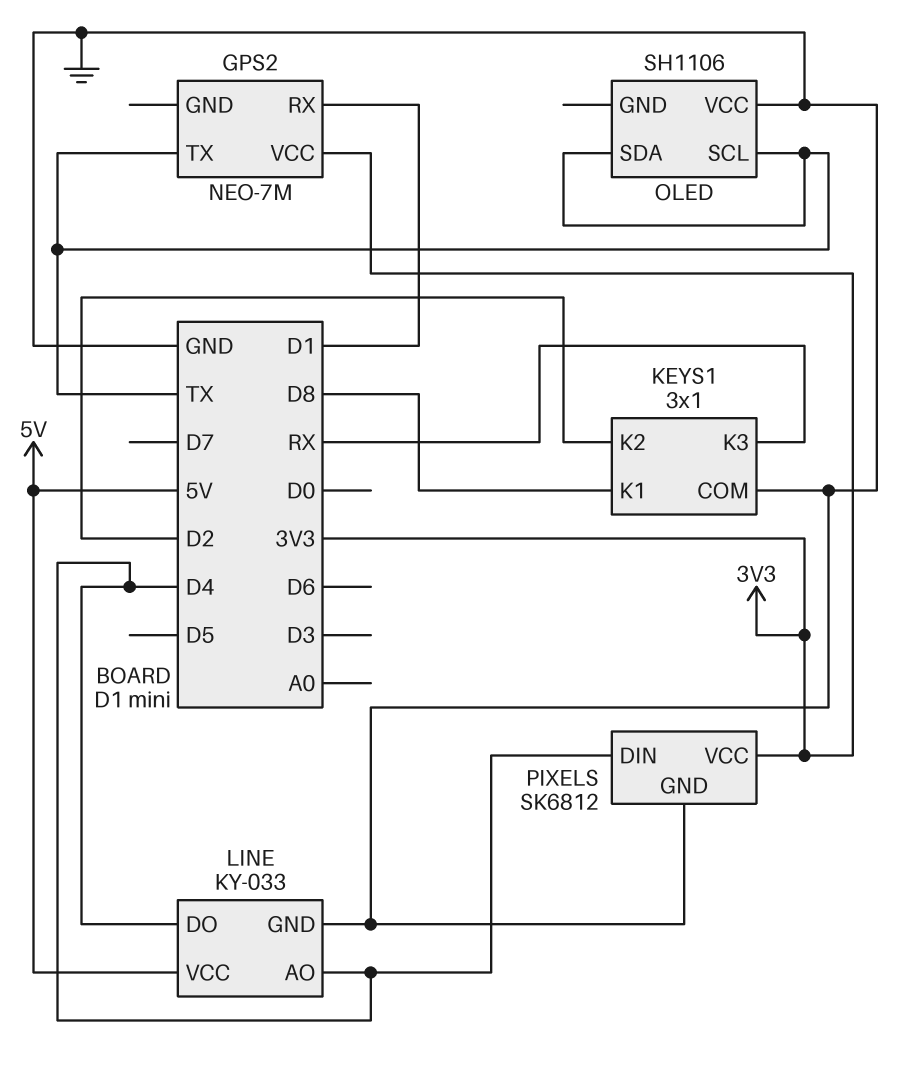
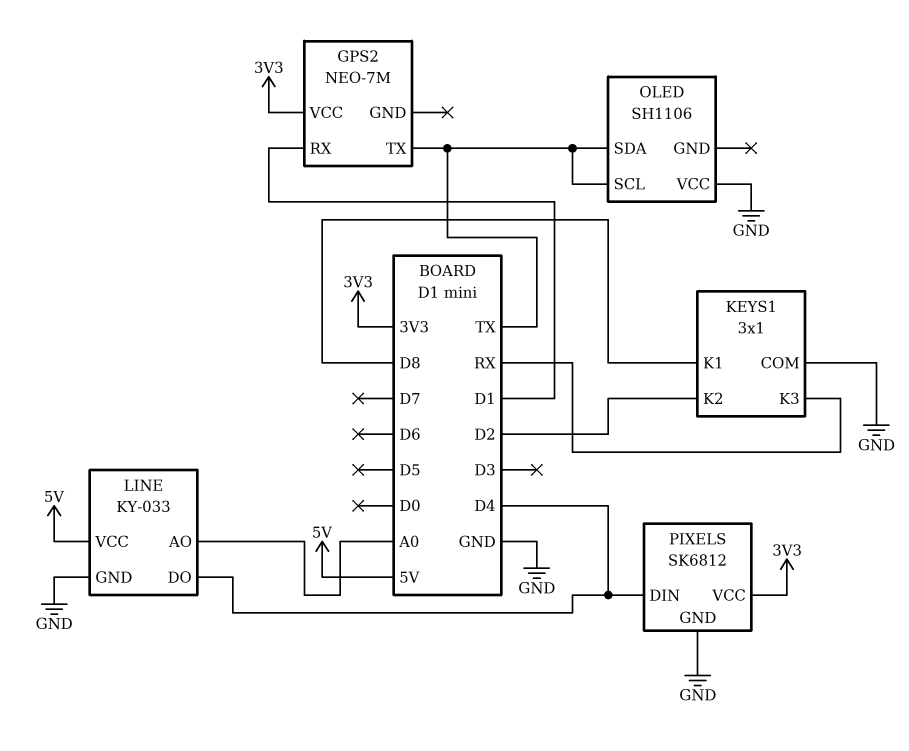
LINE pin AO: D4 -> A0

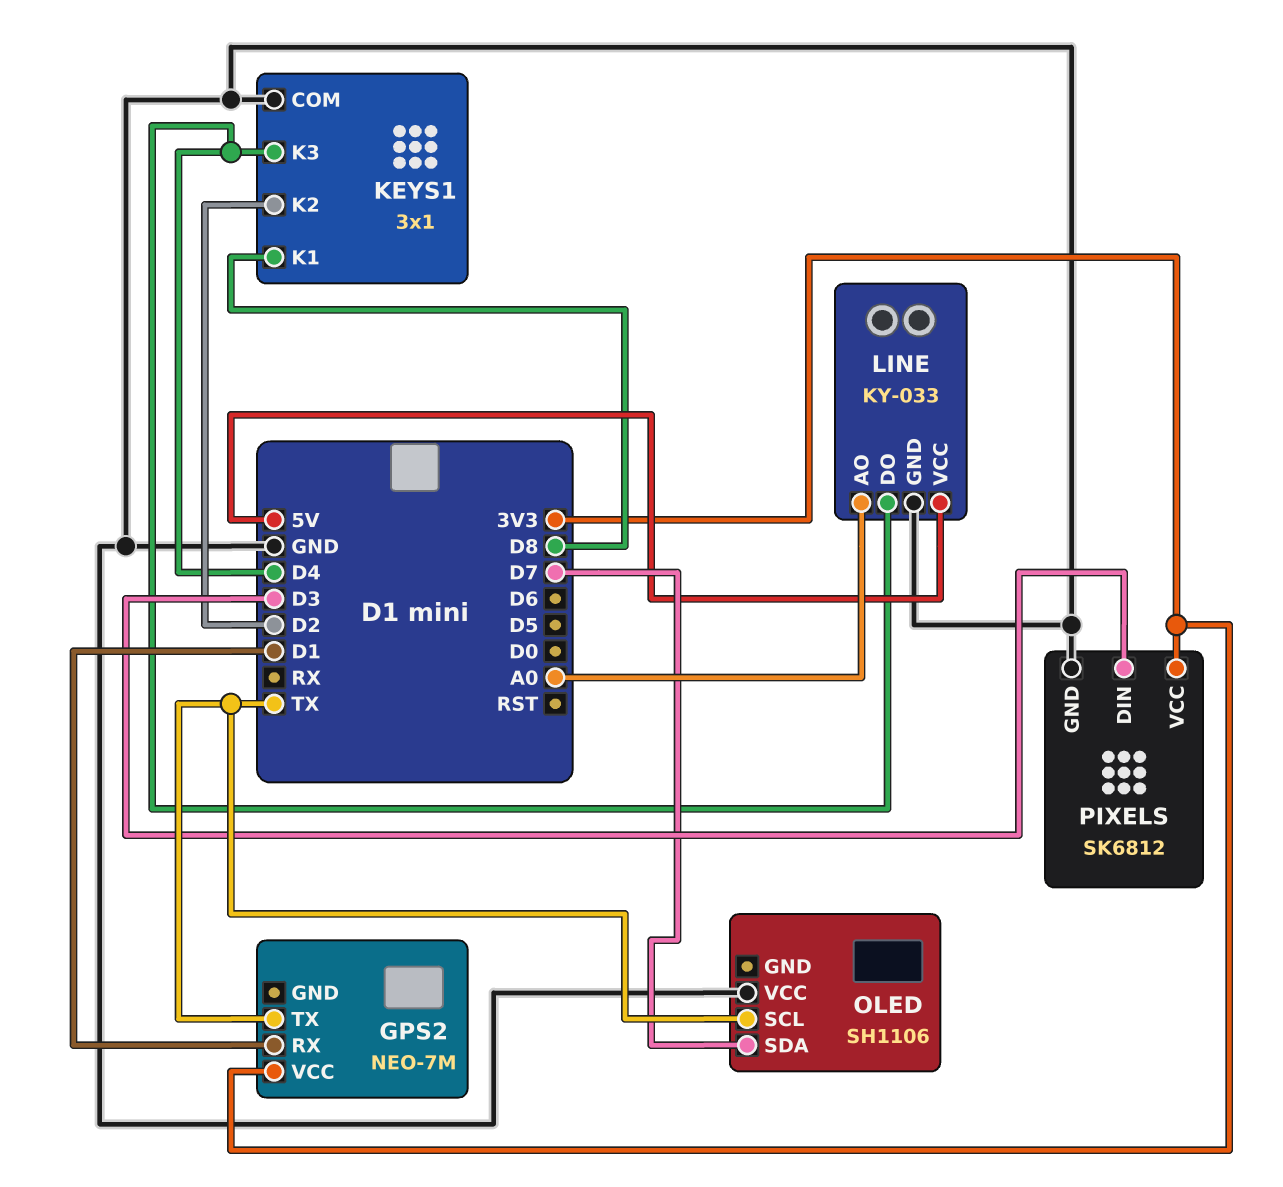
KEYS1 pin K3: RX -> D4
OLED pin SDA: TX -> D7
PIXELS pin DIN: D4 -> D3

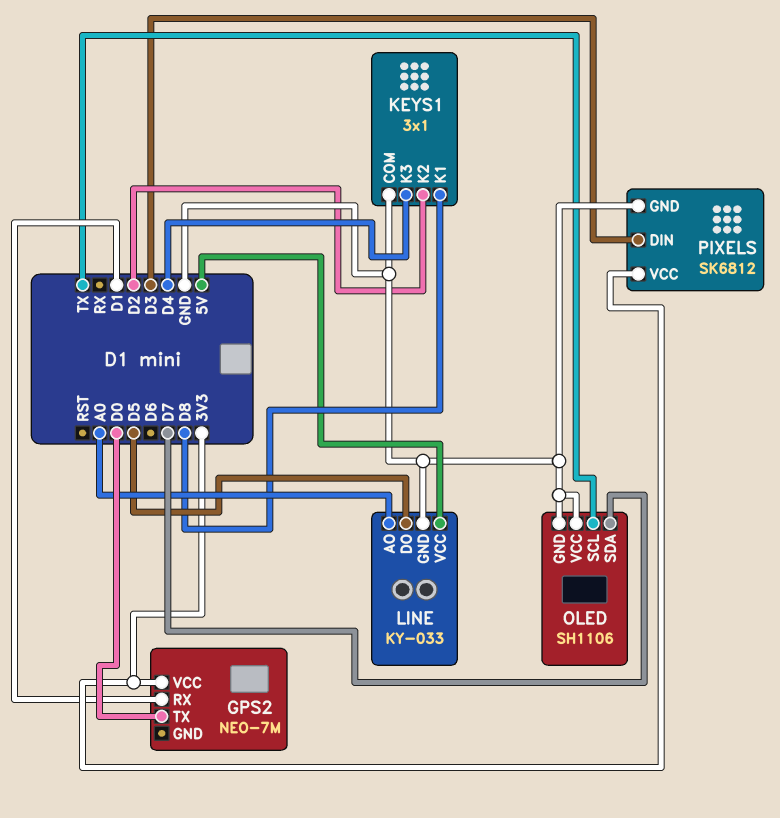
GPS2 pin TX: TX -> D0
LINE pin DO: D4 -> D5
OLED pin GND: none -> GND

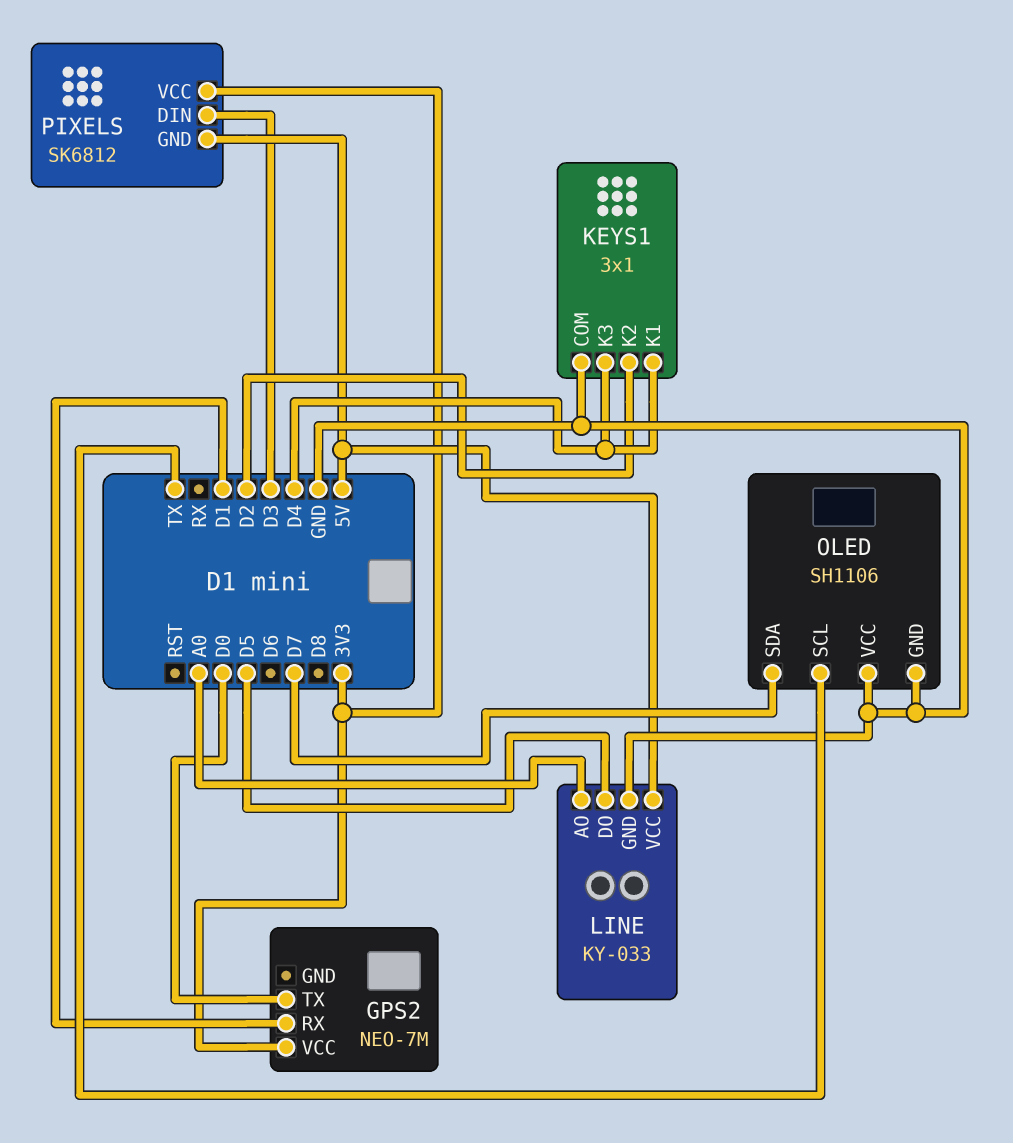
KEYS1 pin K1: D8 -> D4
PIXELS pin GND: GND -> 5V

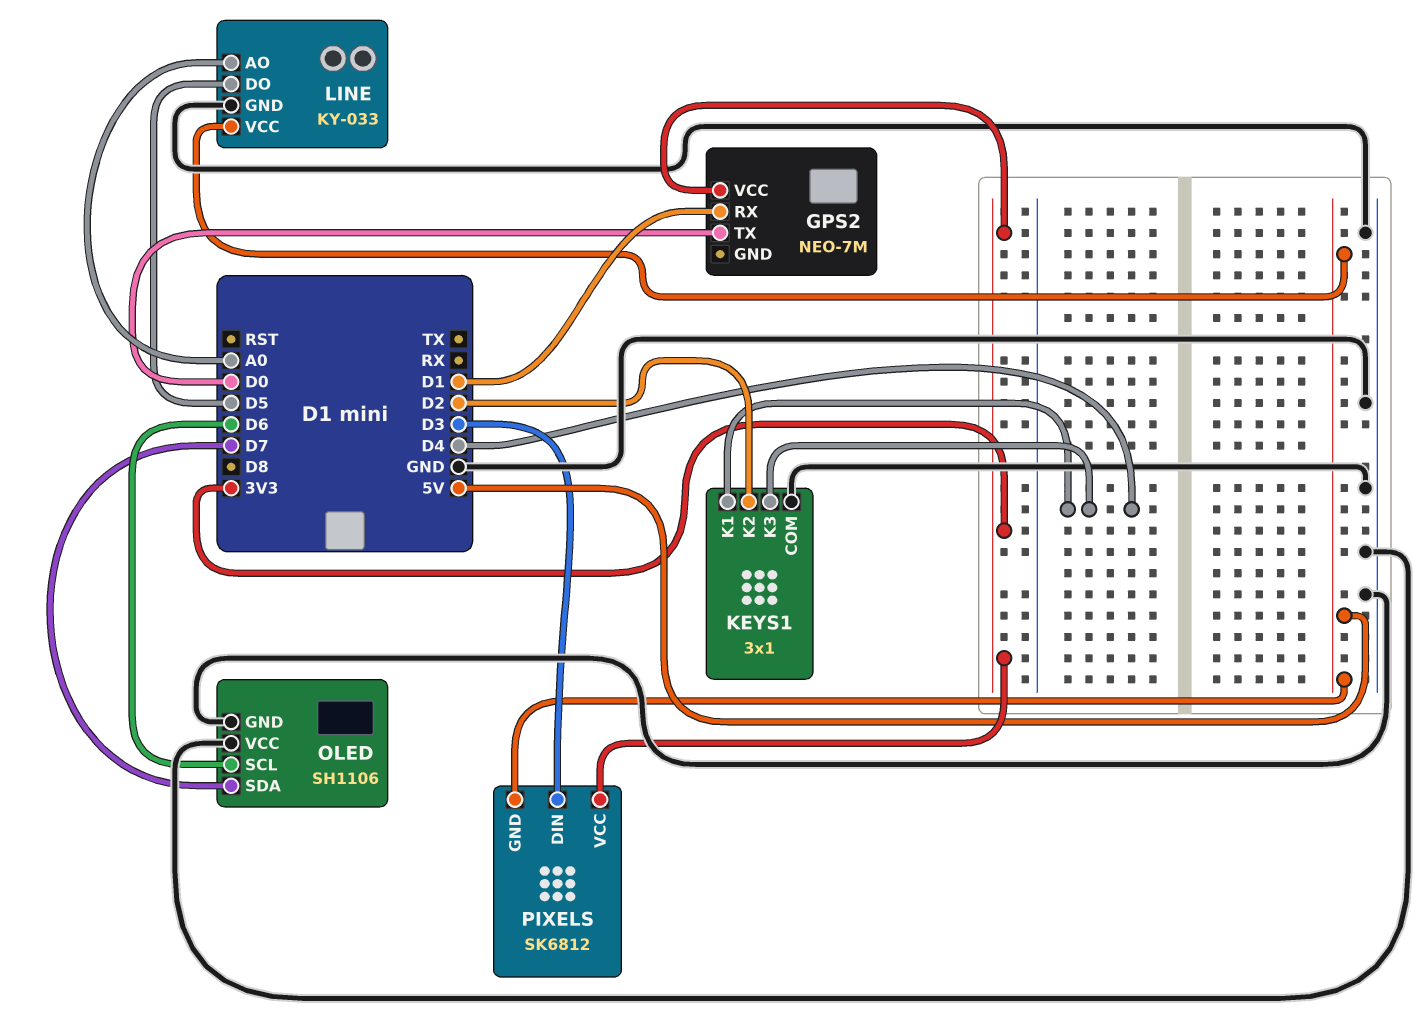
OLED pin SCL: TX -> D6

